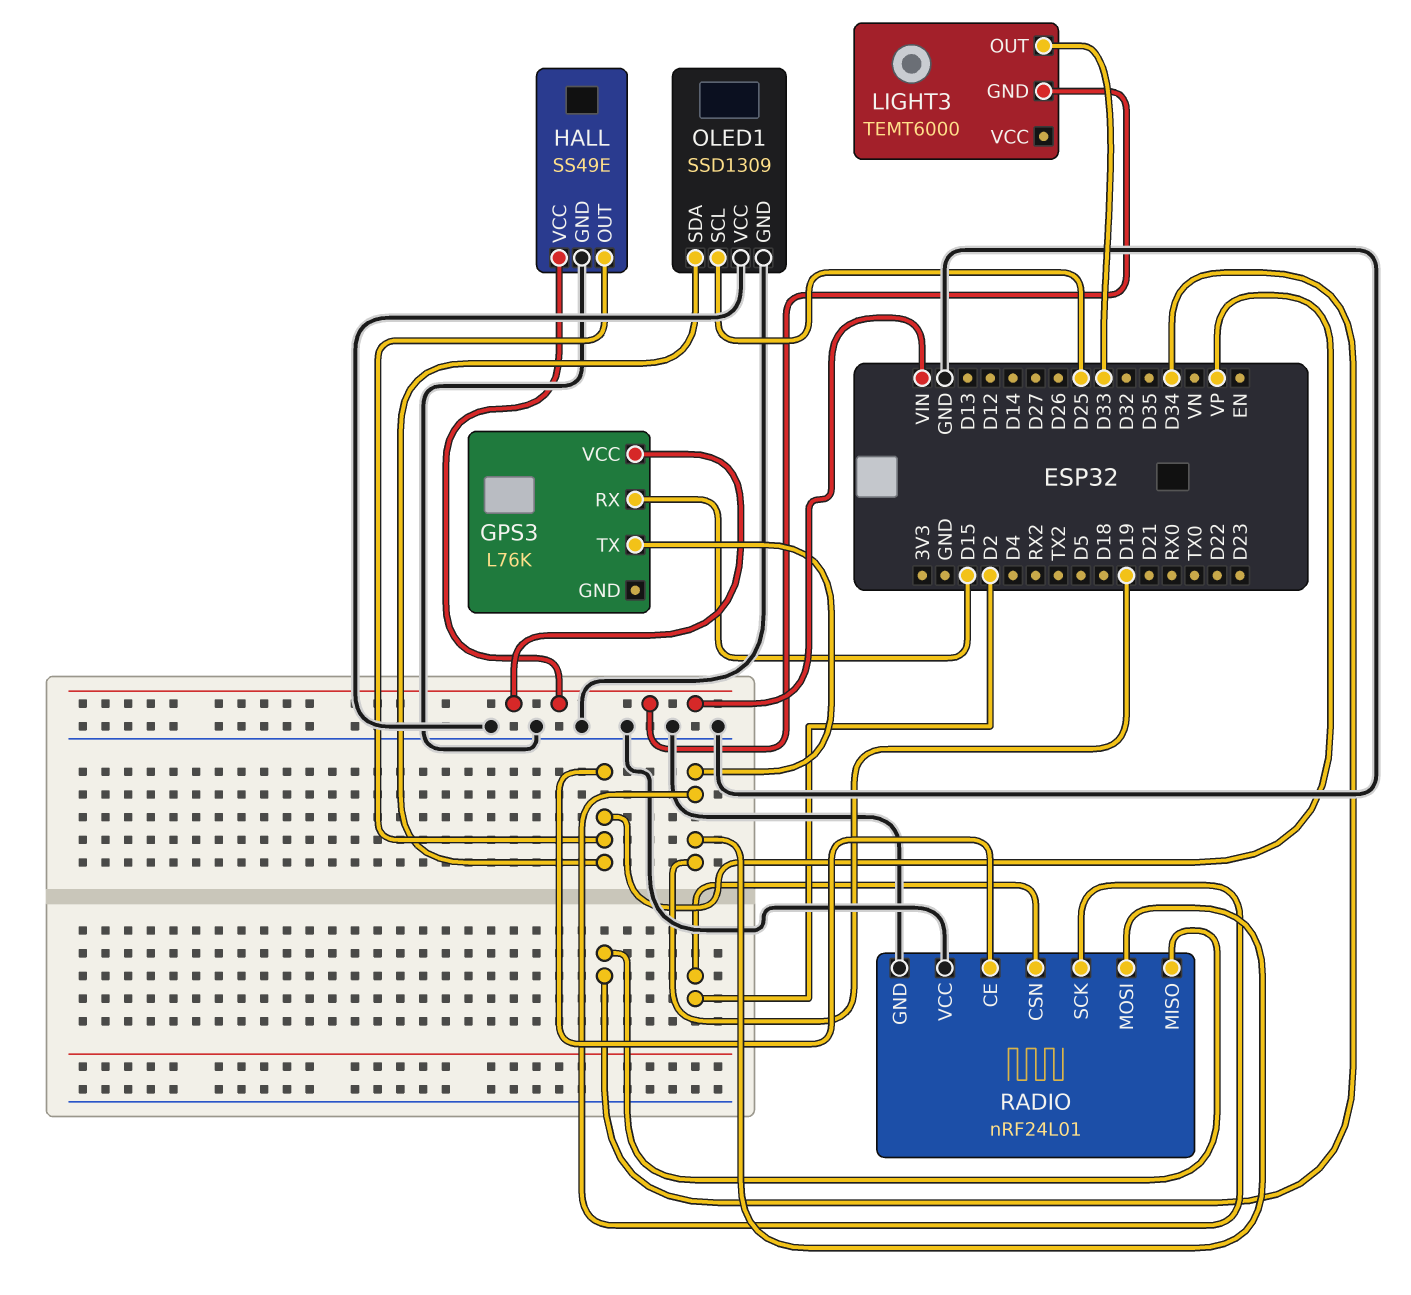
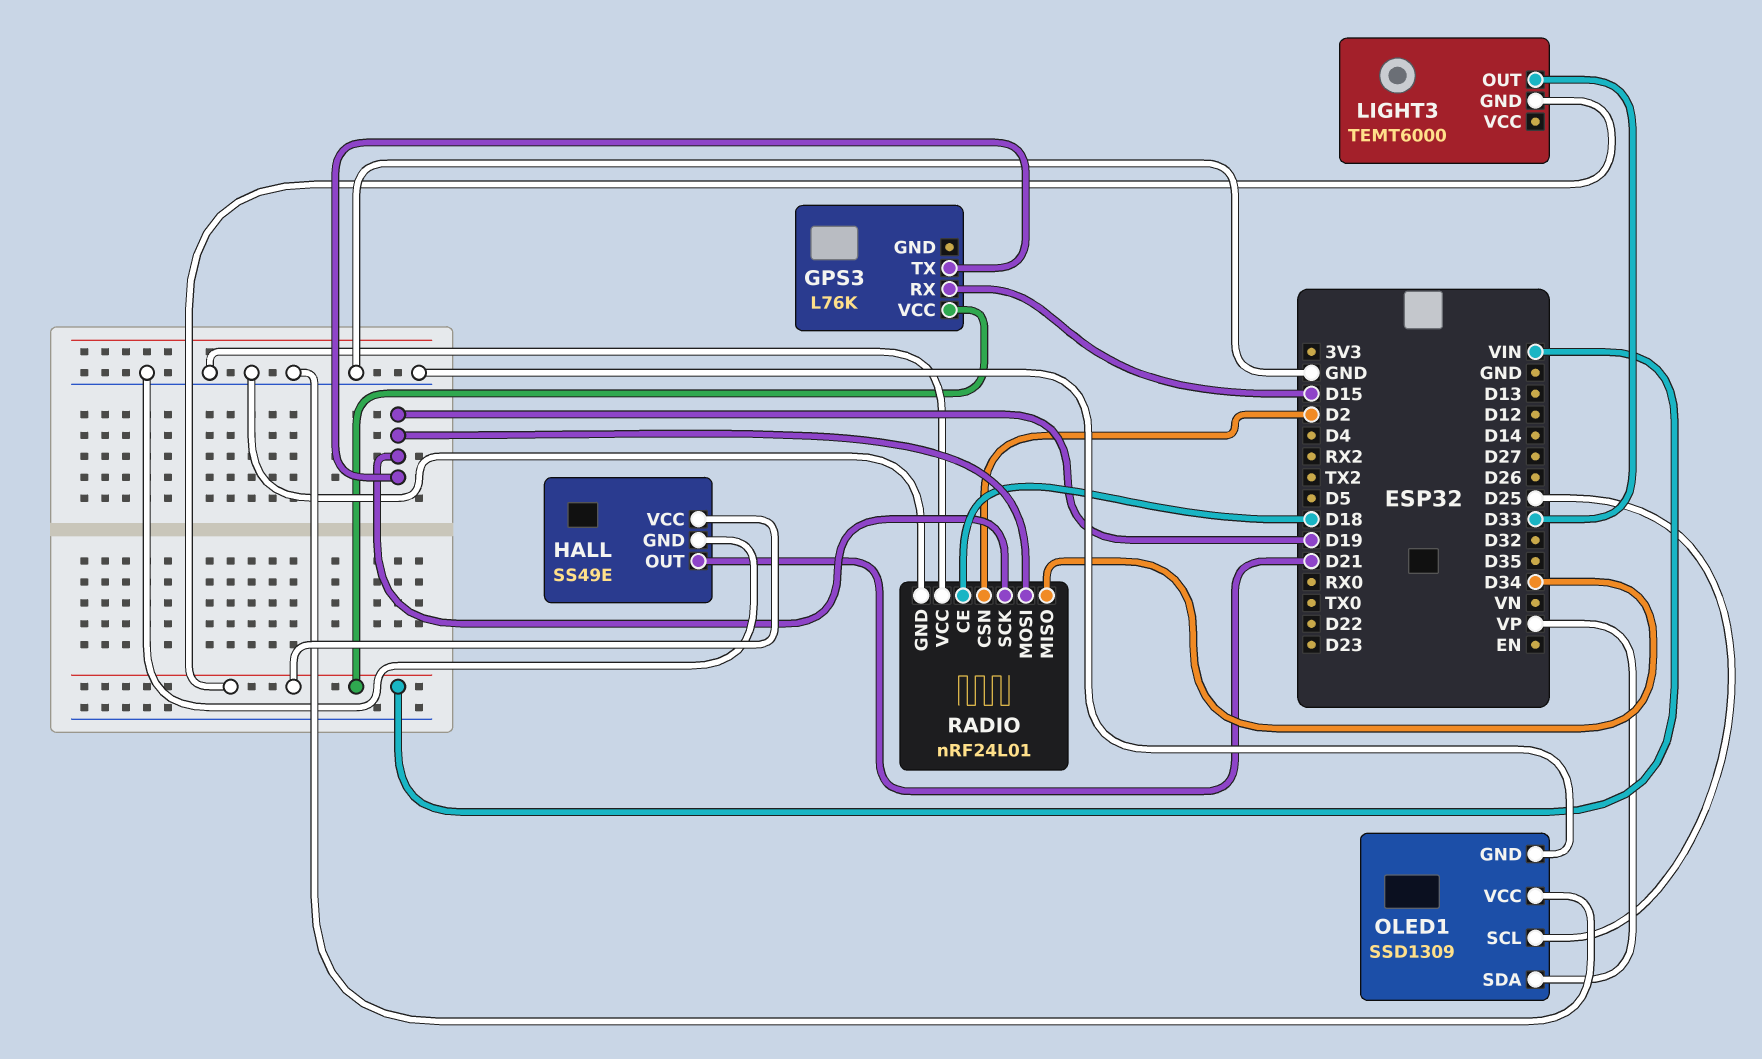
HALL pin OUT: VP -> D21
RADIO pin CE: VP -> D18

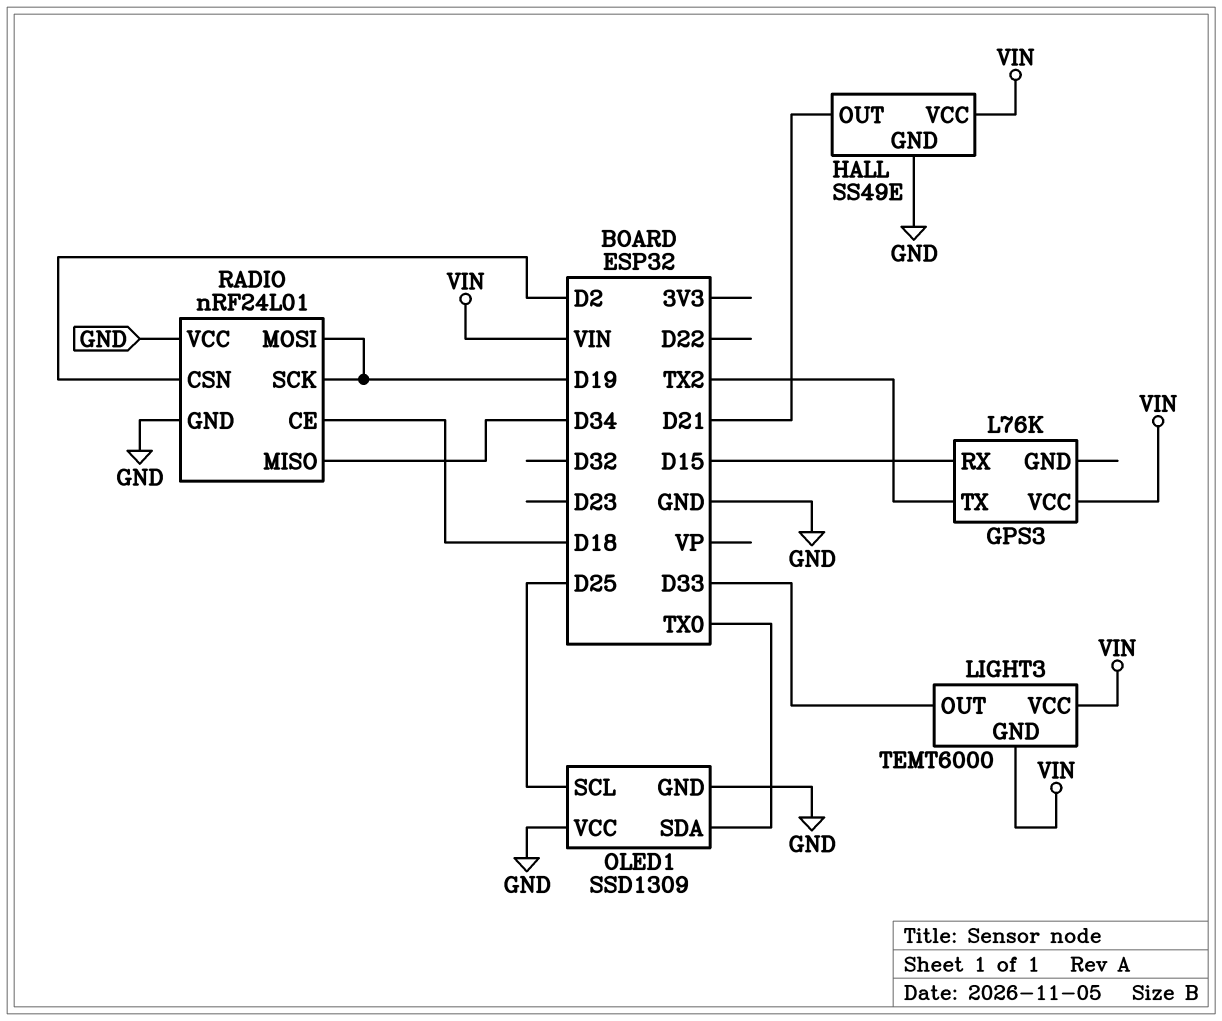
GPS3 pin TX: D19 -> TX2
LIGHT3 pin VCC: none -> VIN
OLED1 pin SDA: VP -> TX0

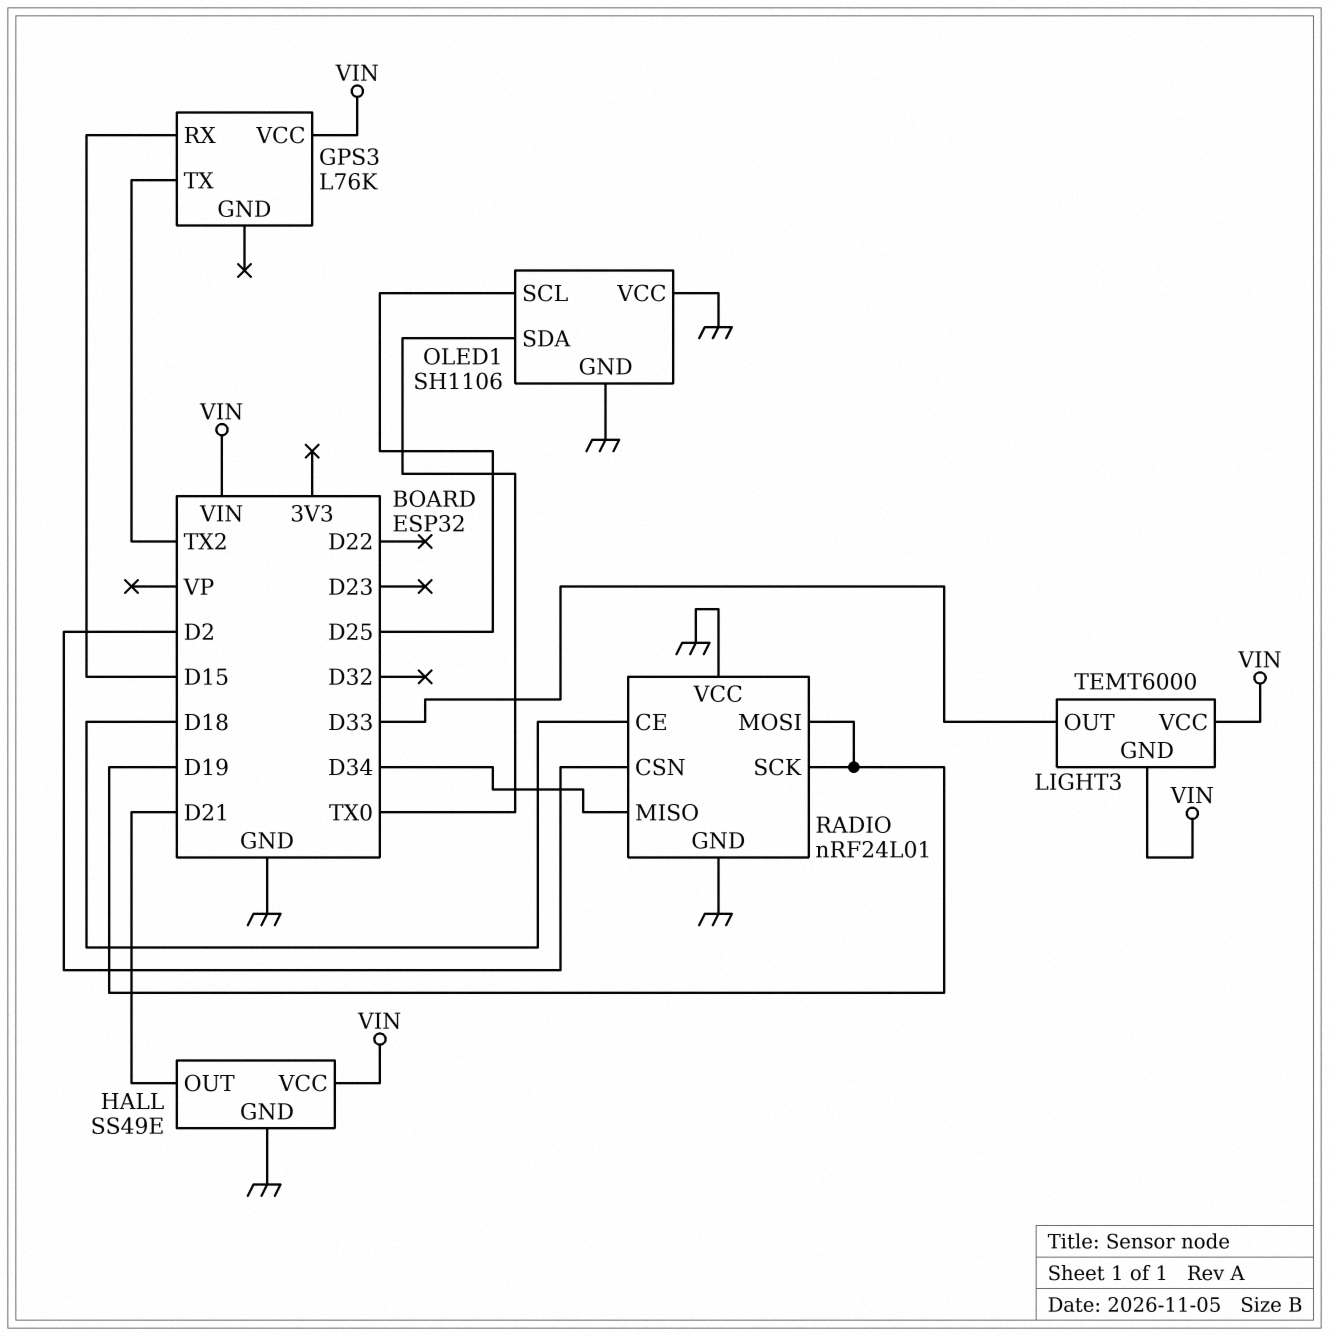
OLED1: SSD1309 -> SH1106

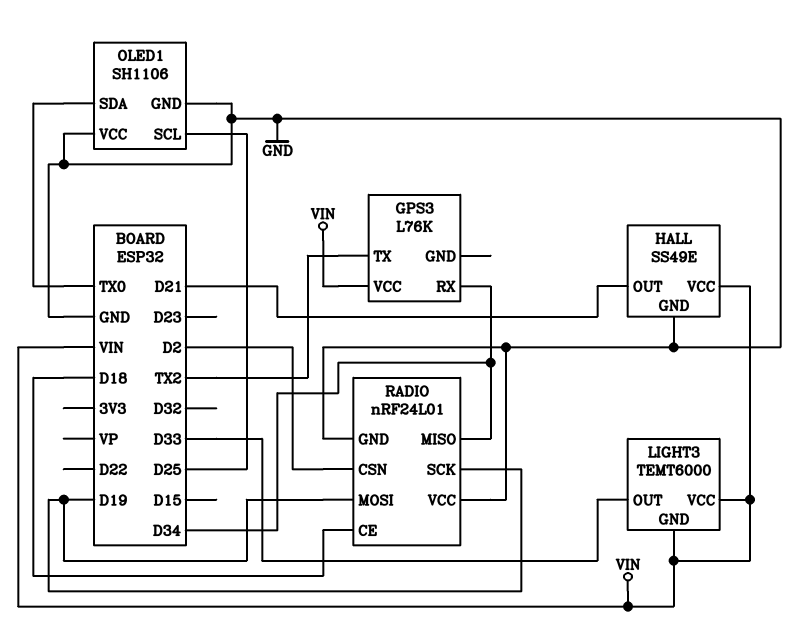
GPS3 pin RX: D15 -> D34

